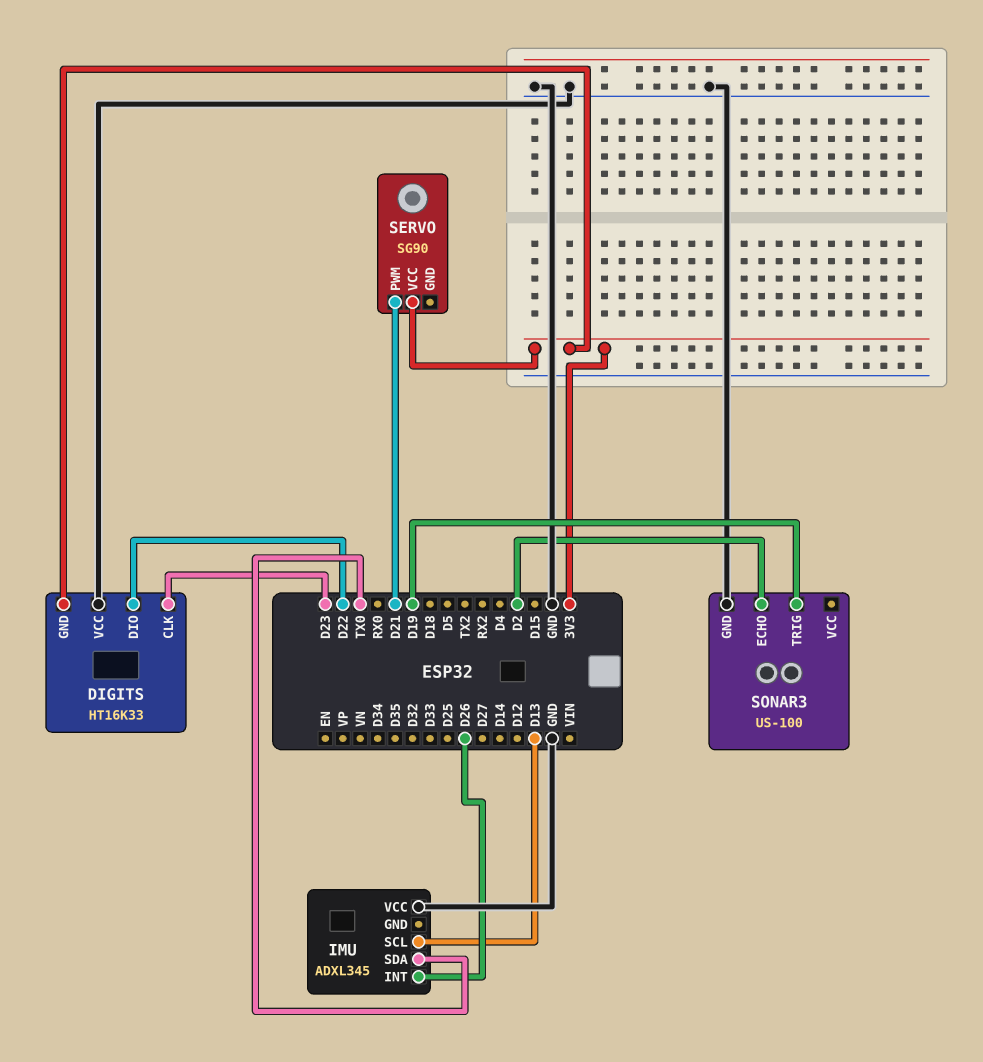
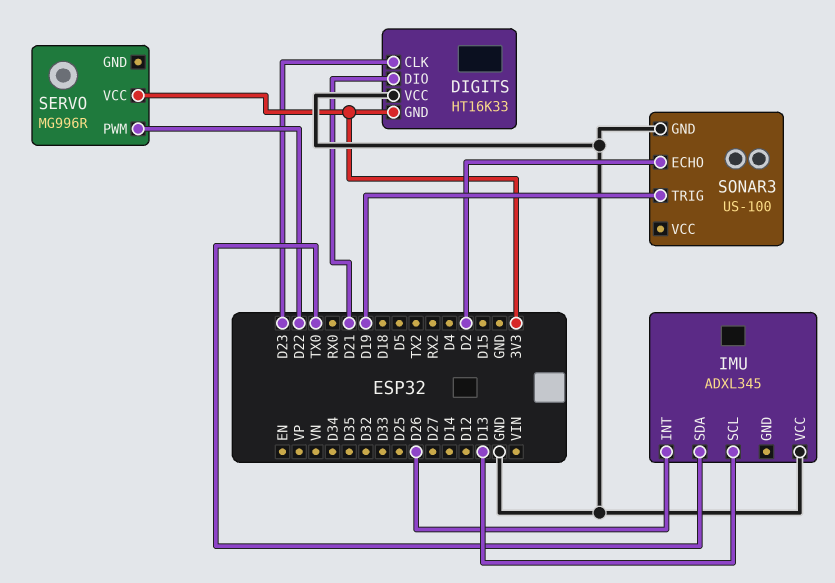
DIGITS pin DIO: D22 -> D21
SERVO: SG90 -> MG996R
SERVO pin PWM: D21 -> D22

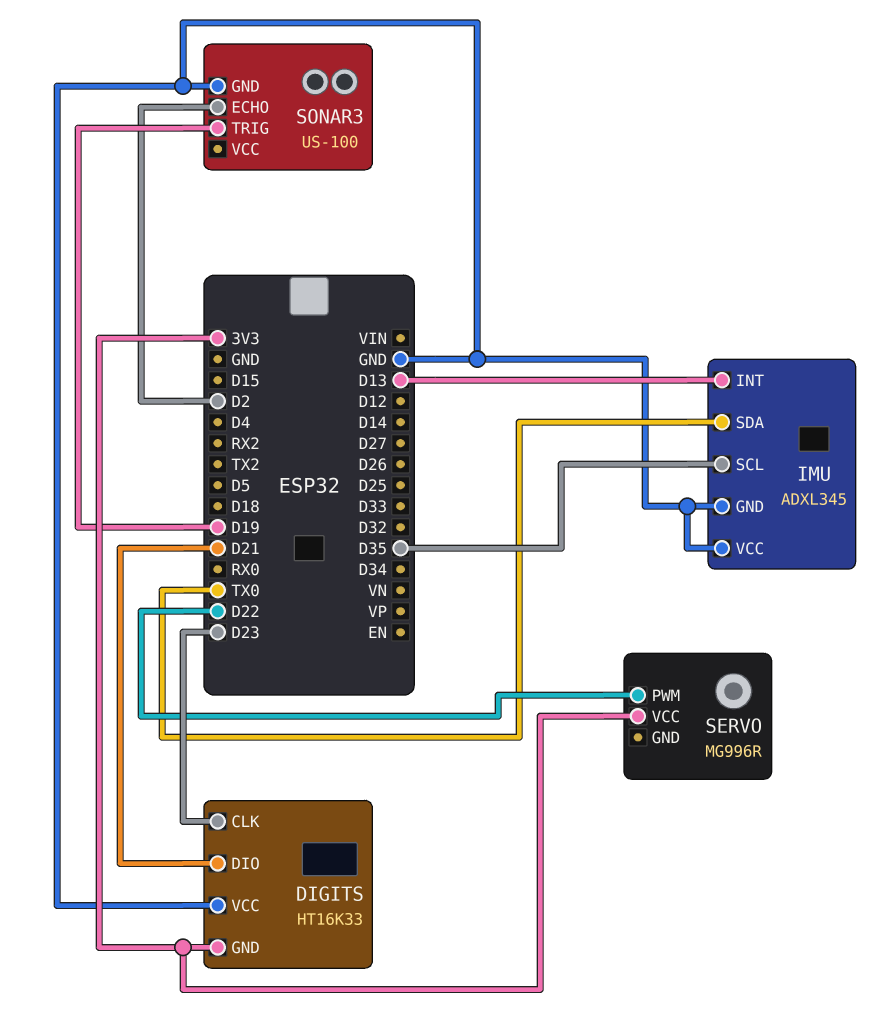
IMU pin GND: none -> GND
IMU pin INT: D26 -> D13
IMU pin SCL: D13 -> D35

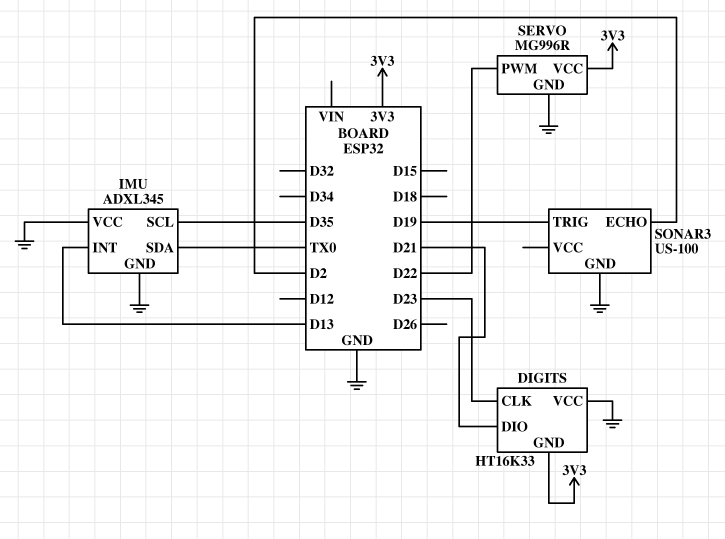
SERVO pin GND: none -> GND

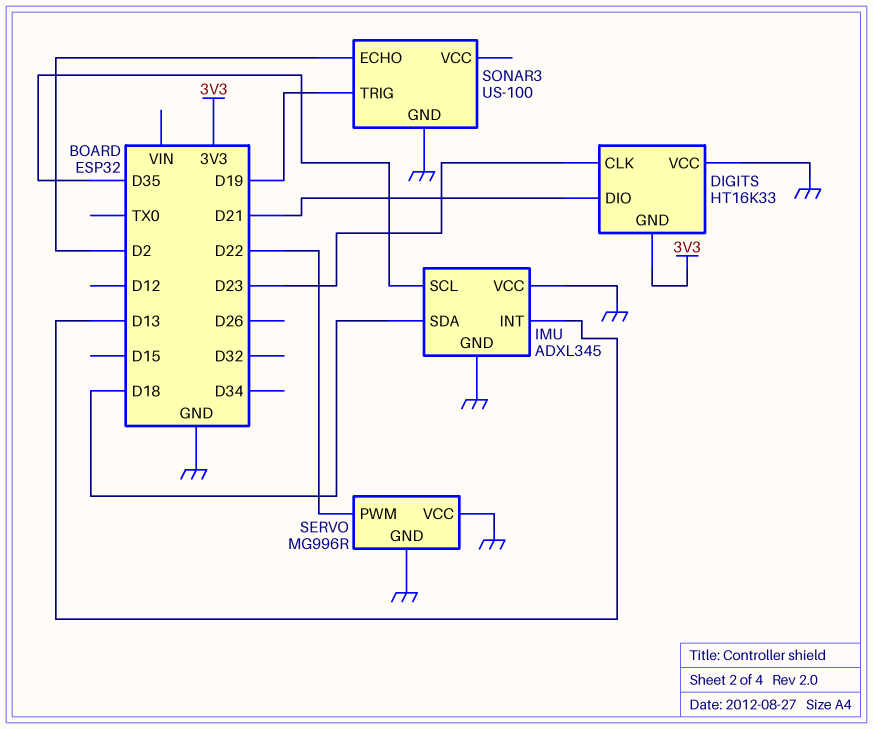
IMU pin SDA: TX0 -> D18
SERVO pin VCC: 3V3 -> GND

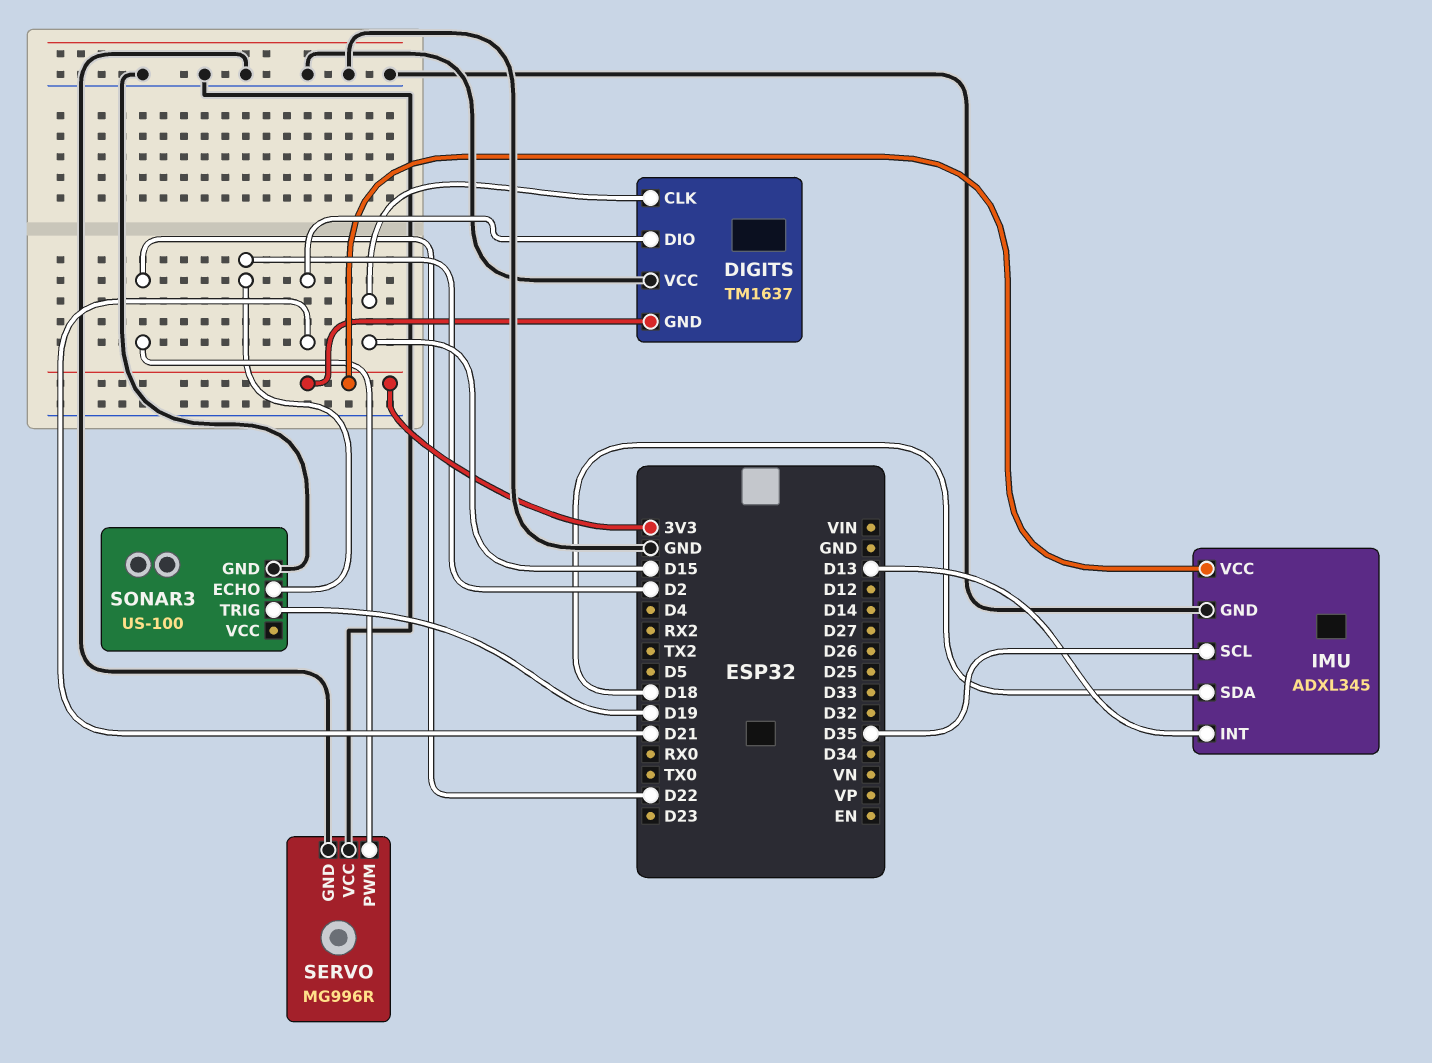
DIGITS: HT16K33 -> TM1637
DIGITS pin CLK: D23 -> D15
IMU pin VCC: GND -> 3V3

